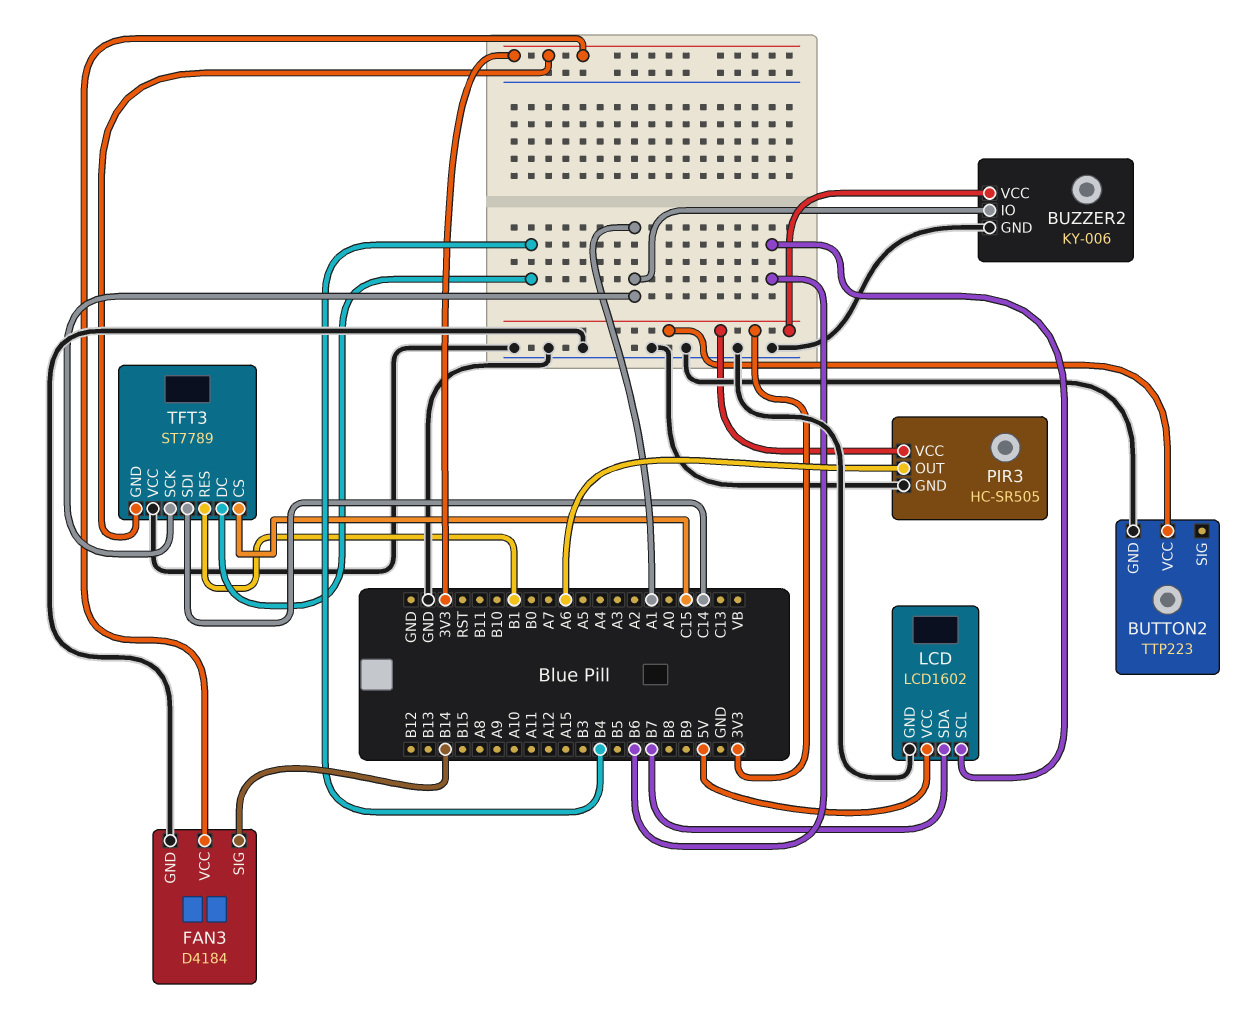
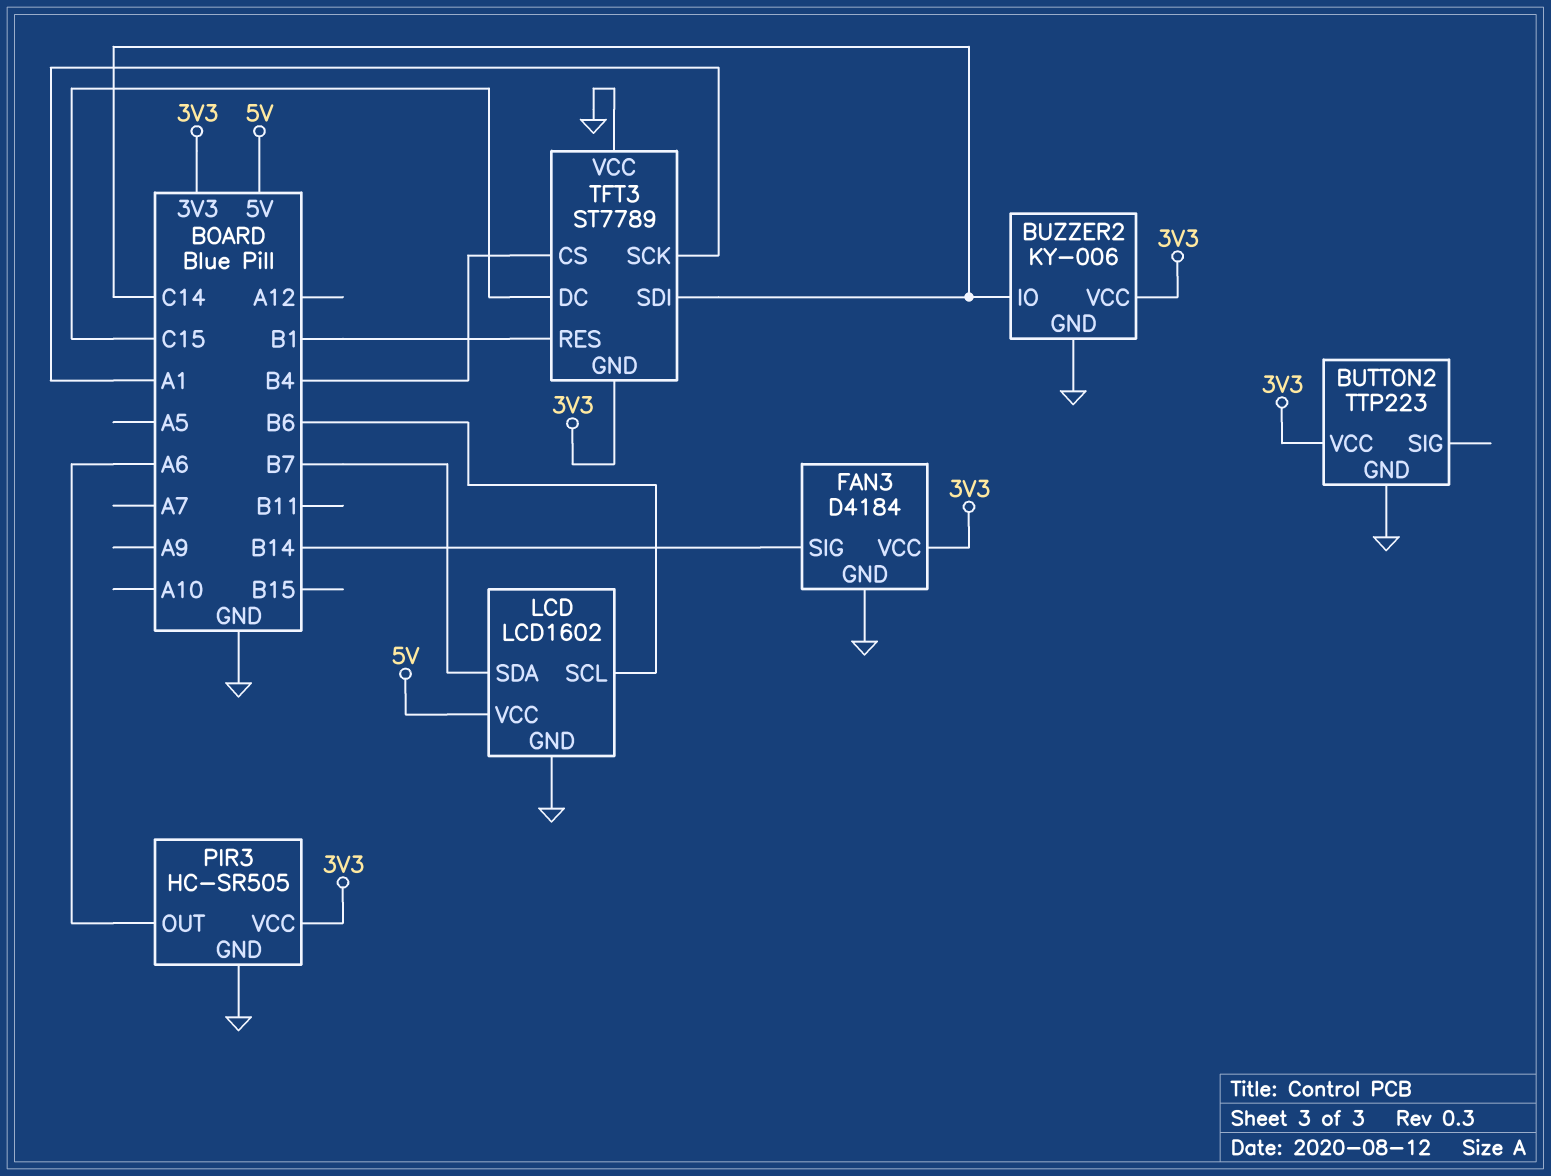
BUZZER2 pin IO: A1 -> C14
TFT3 pin CS: C15 -> B4
TFT3 pin DC: B4 -> C15

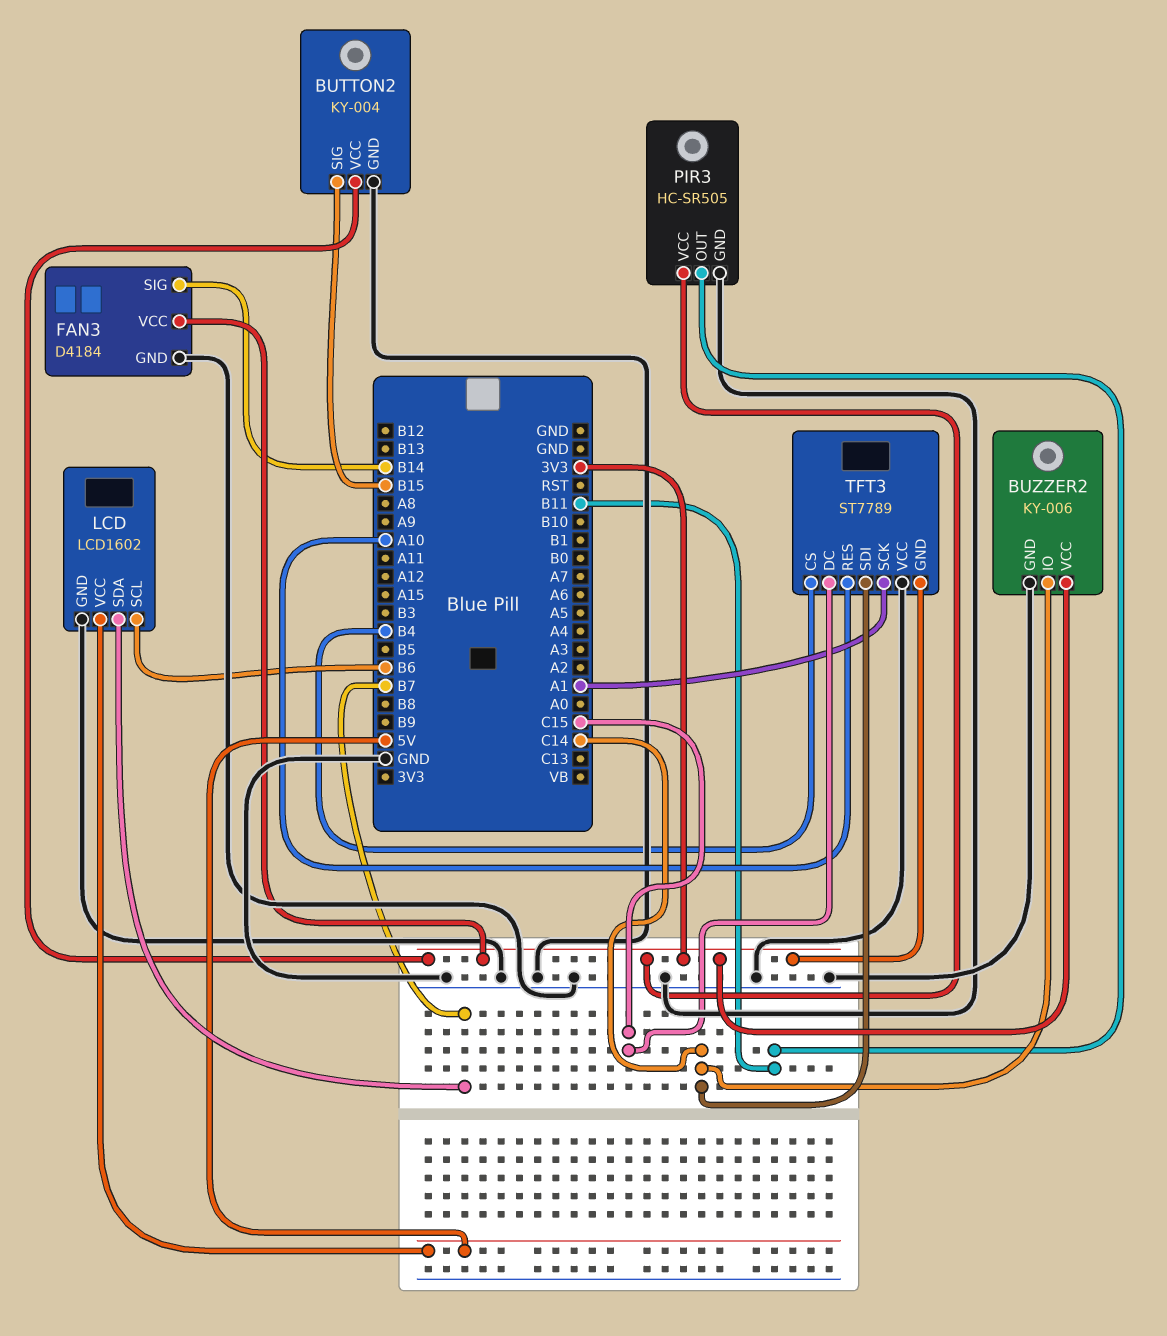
BUTTON2: TTP223 -> KY-004
BUTTON2 pin SIG: none -> B15
PIR3 pin OUT: A6 -> B11
TFT3 pin RES: B1 -> A10

